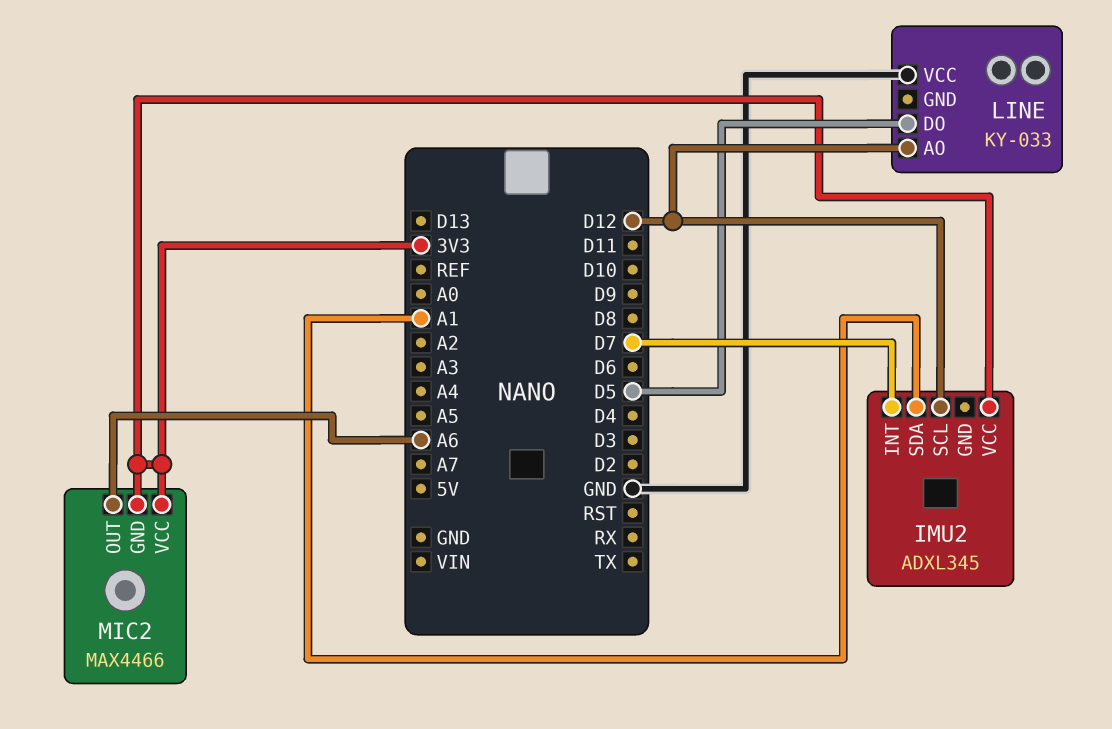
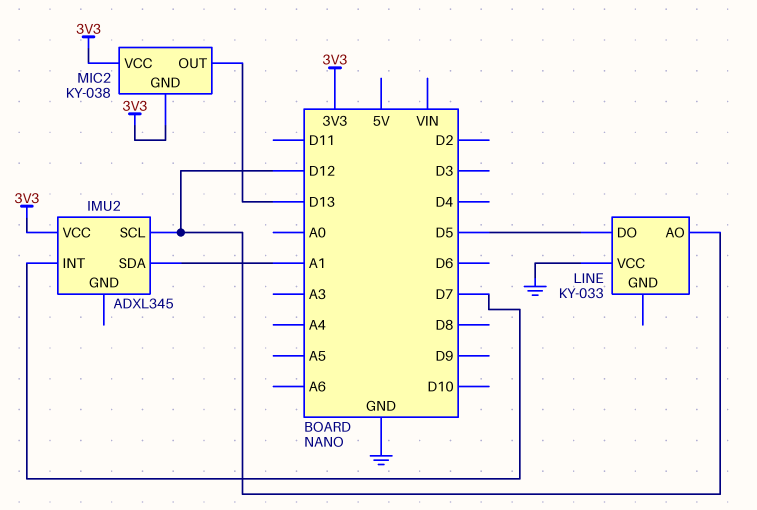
MIC2: MAX4466 -> KY-038
MIC2 pin OUT: A6 -> D13

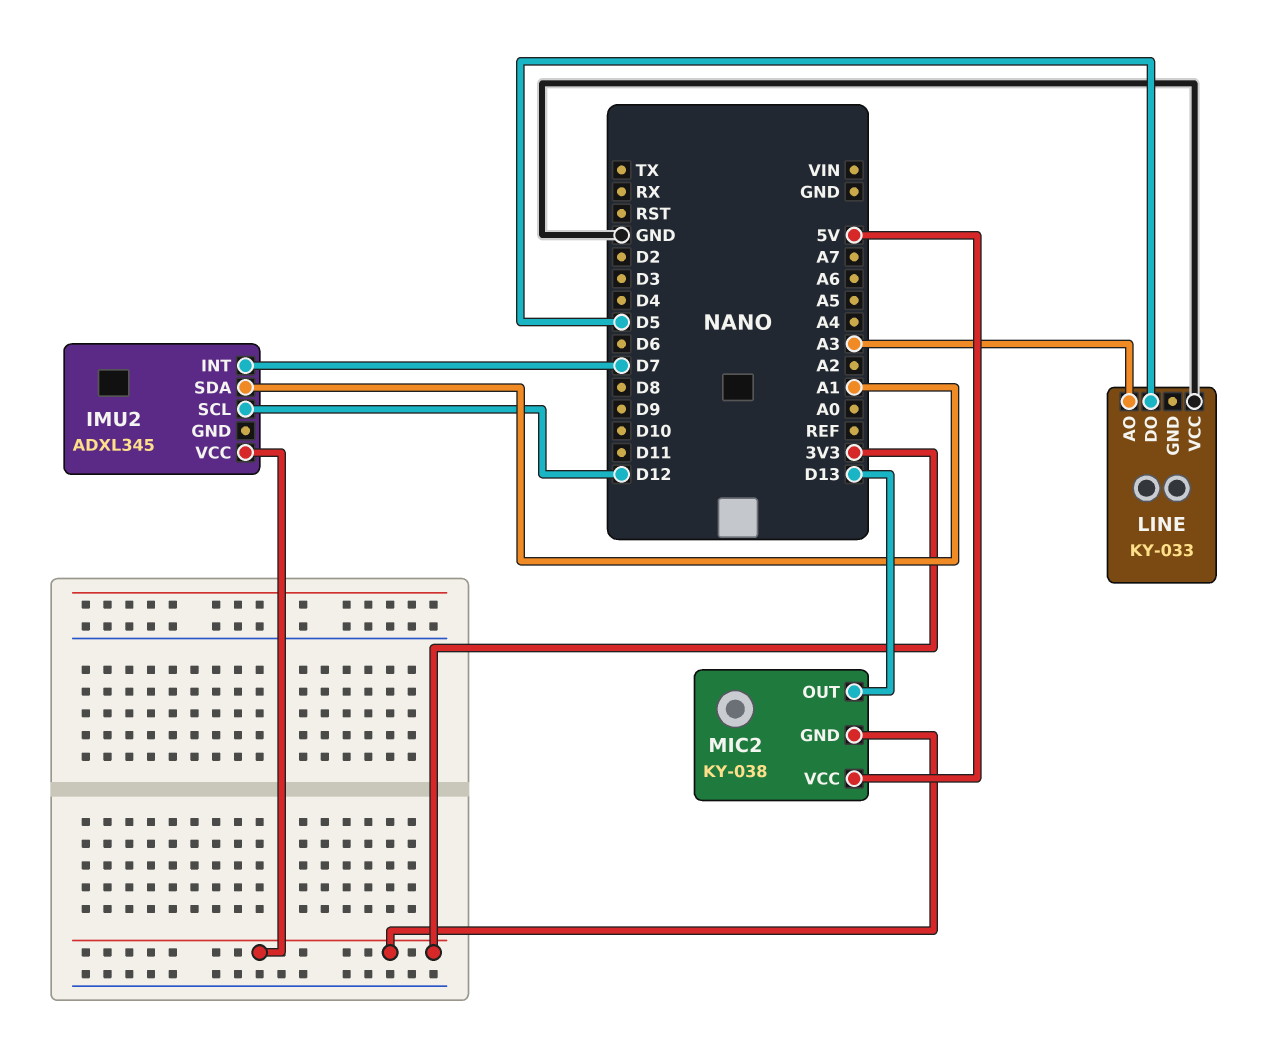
LINE pin AO: D12 -> A3
MIC2 pin VCC: 3V3 -> 5V

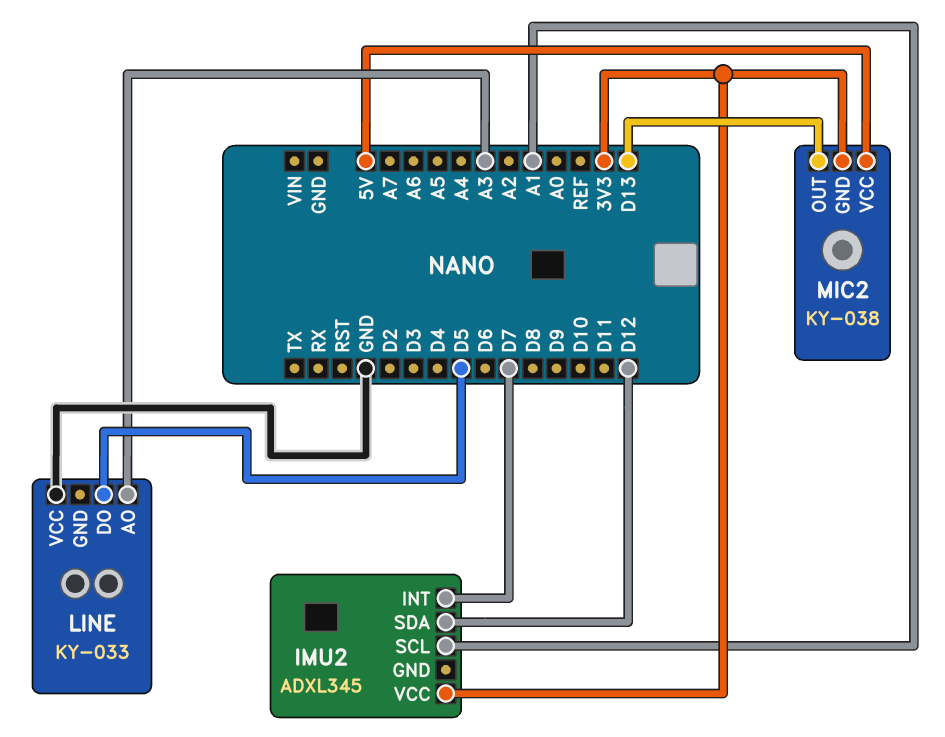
IMU2 pin SCL: D12 -> A1
IMU2 pin SDA: A1 -> D12

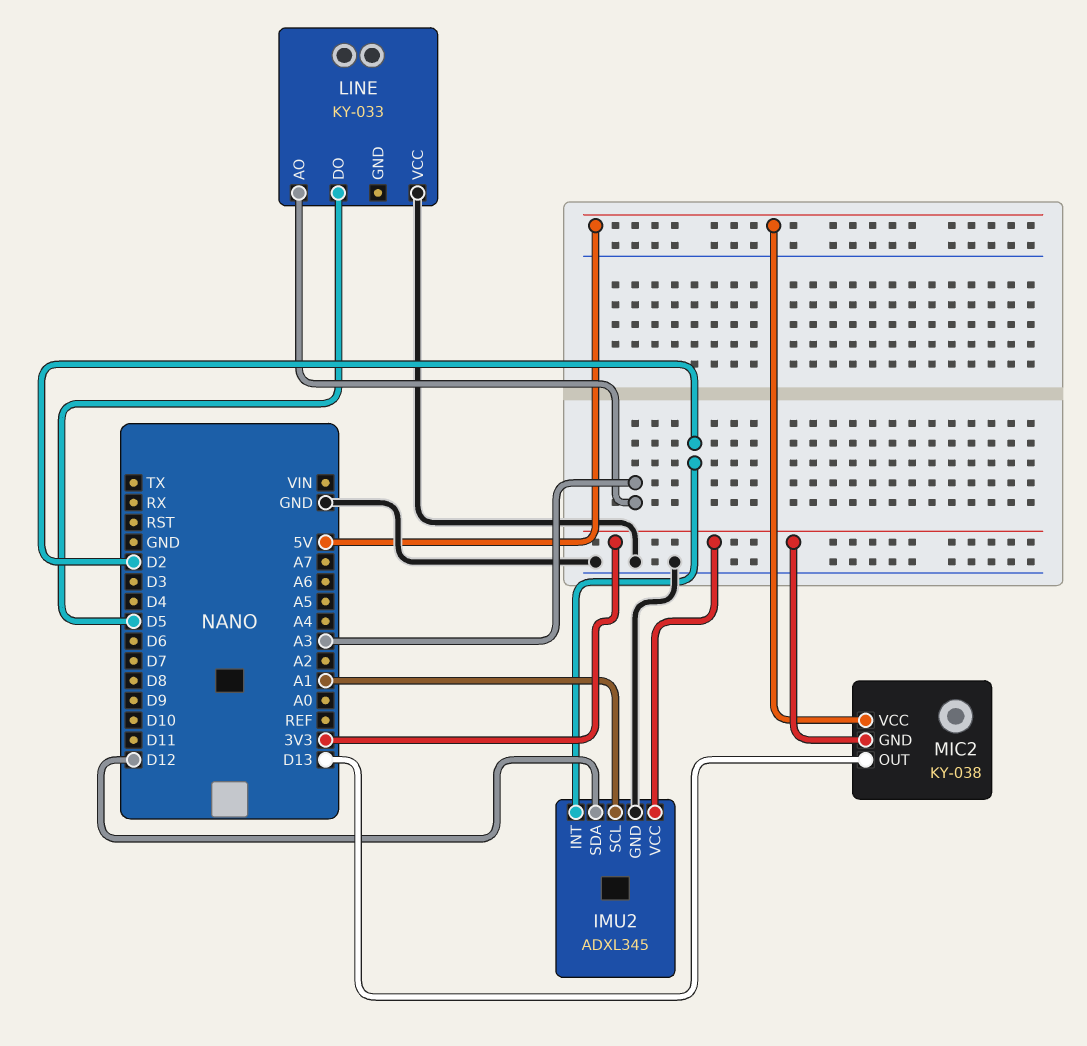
IMU2 pin GND: none -> GND
IMU2 pin INT: D7 -> D2

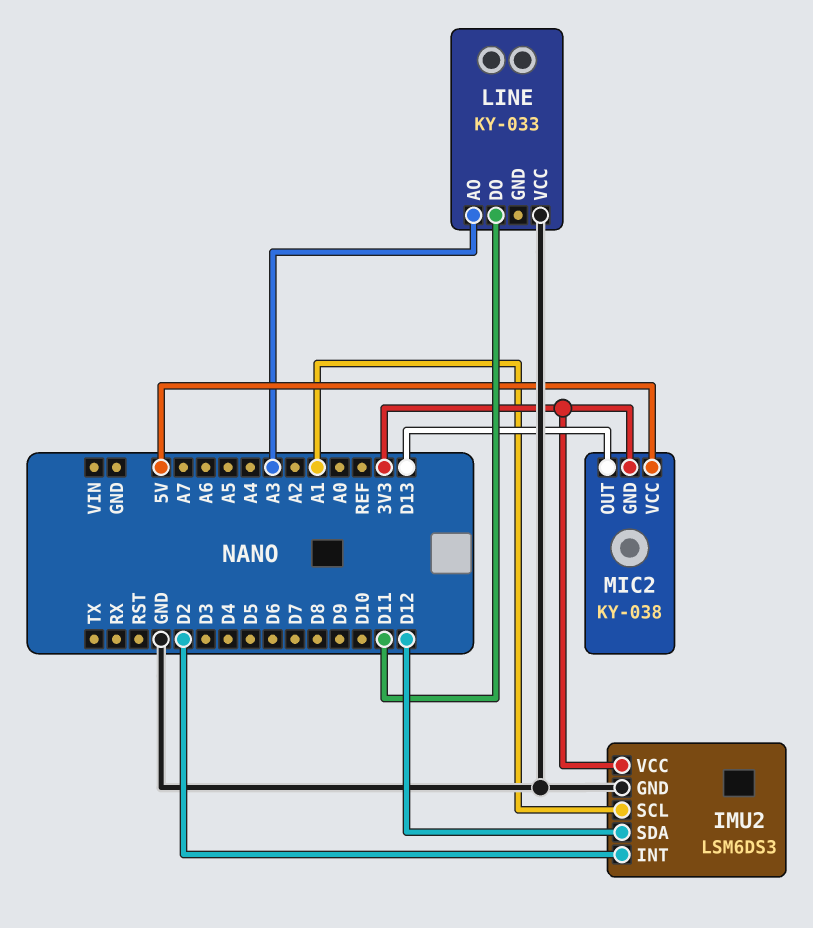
IMU2: ADXL345 -> LSM6DS3
LINE pin DO: D5 -> D11

